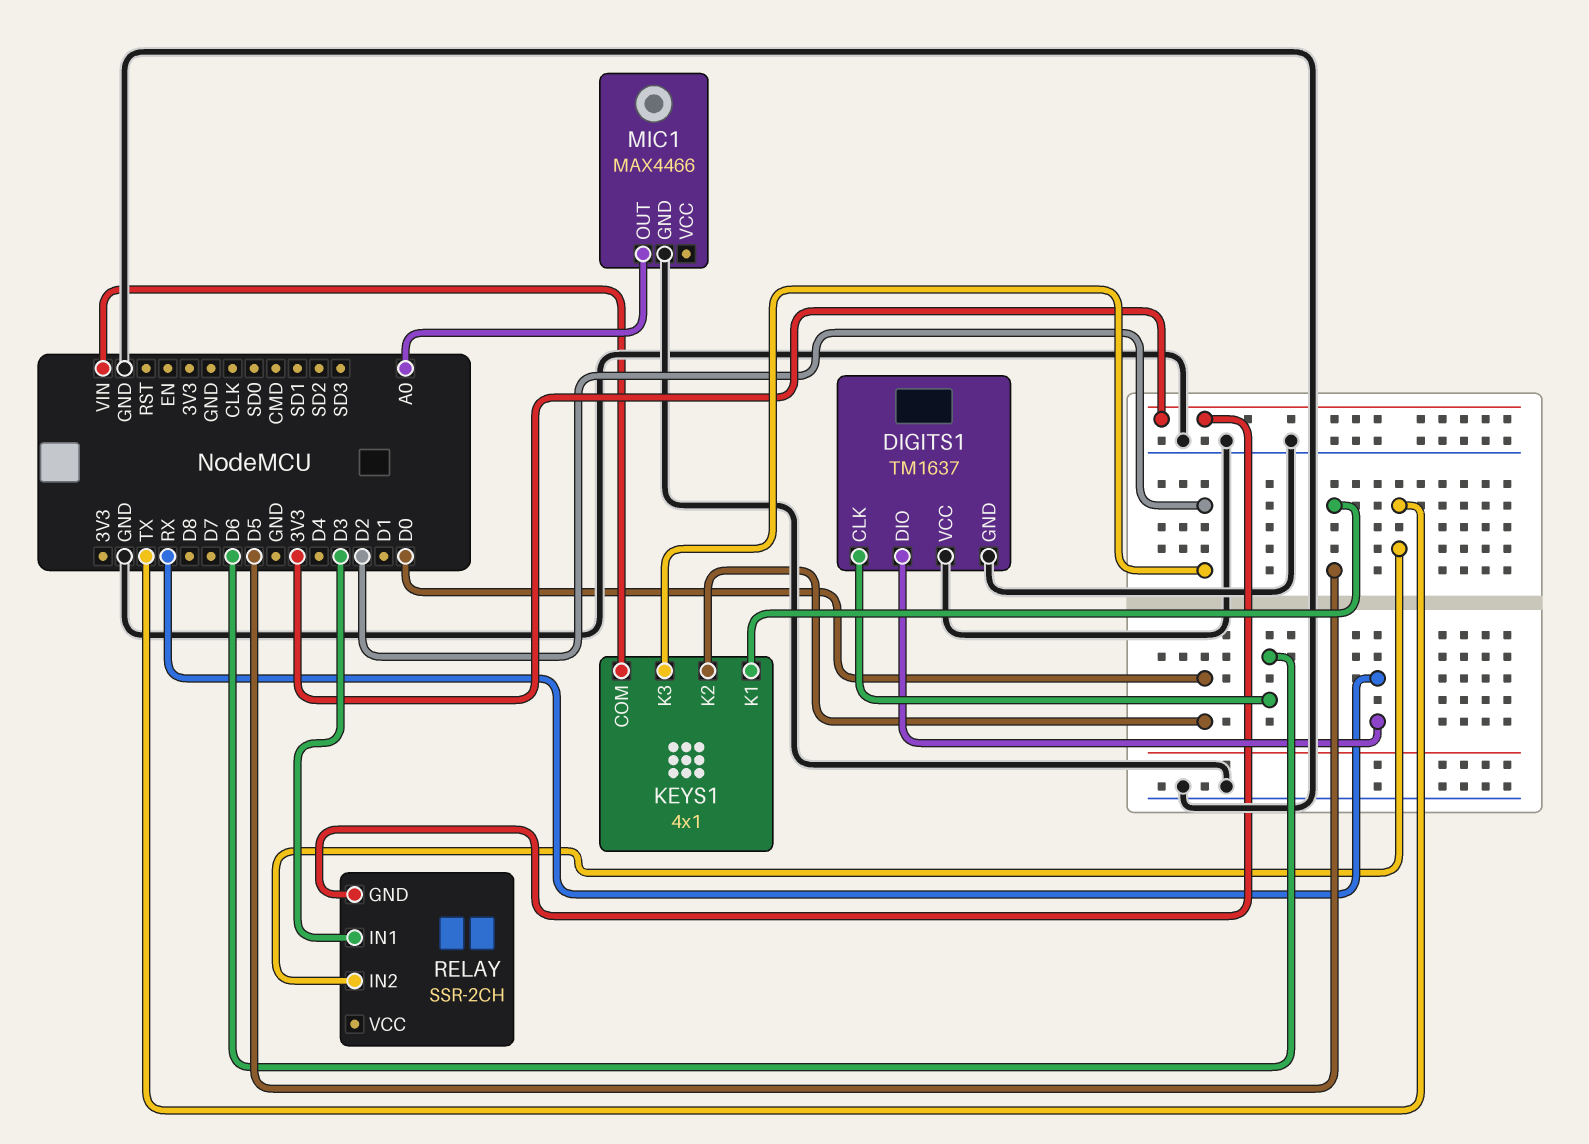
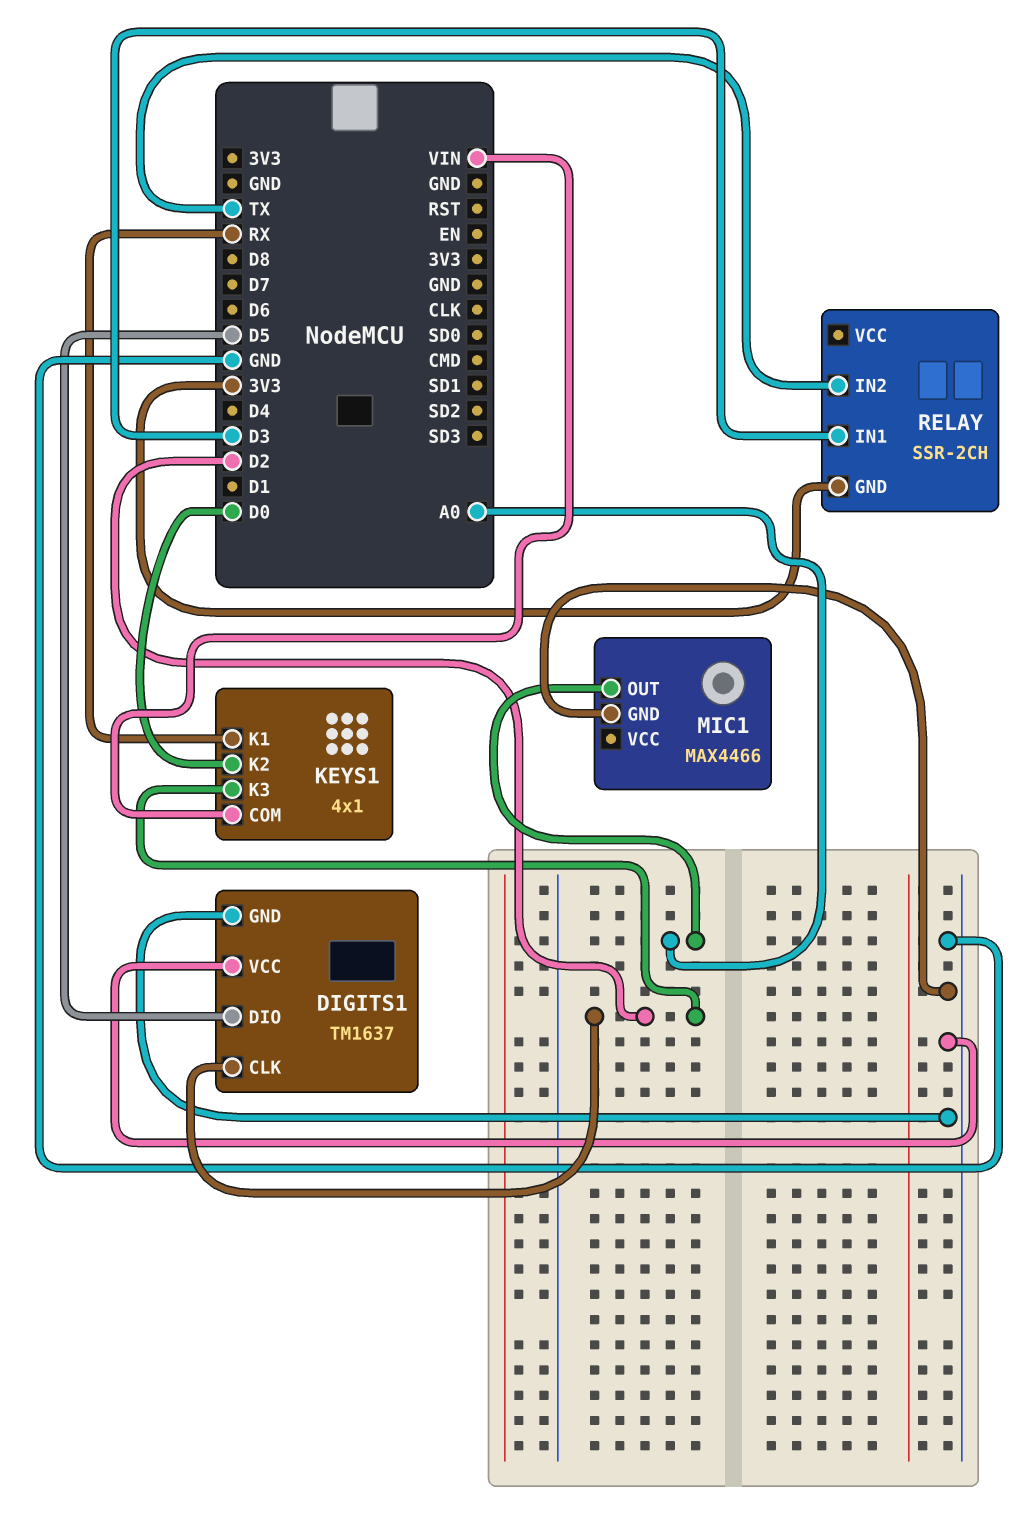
DIGITS1 pin CLK: D6 -> D2
DIGITS1 pin DIO: RX -> D5
KEYS1 pin K1: D5 -> RX

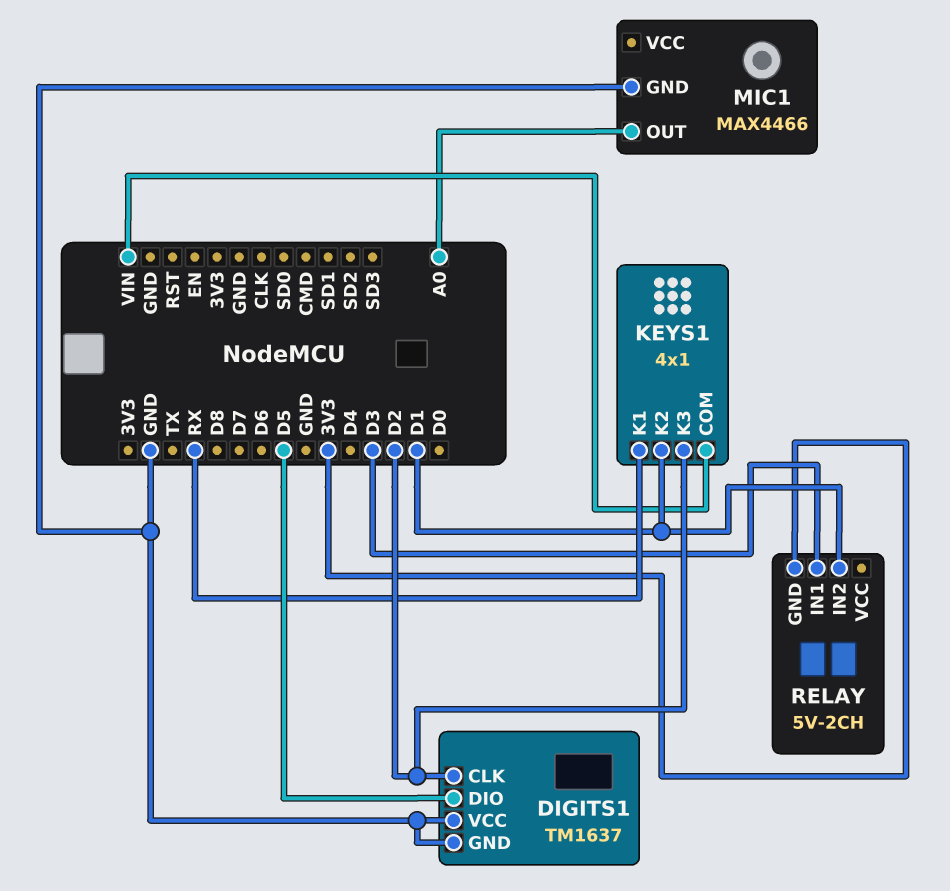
KEYS1 pin K2: D0 -> D1
RELAY: SSR-2CH -> 5V-2CH
RELAY pin IN2: TX -> D1

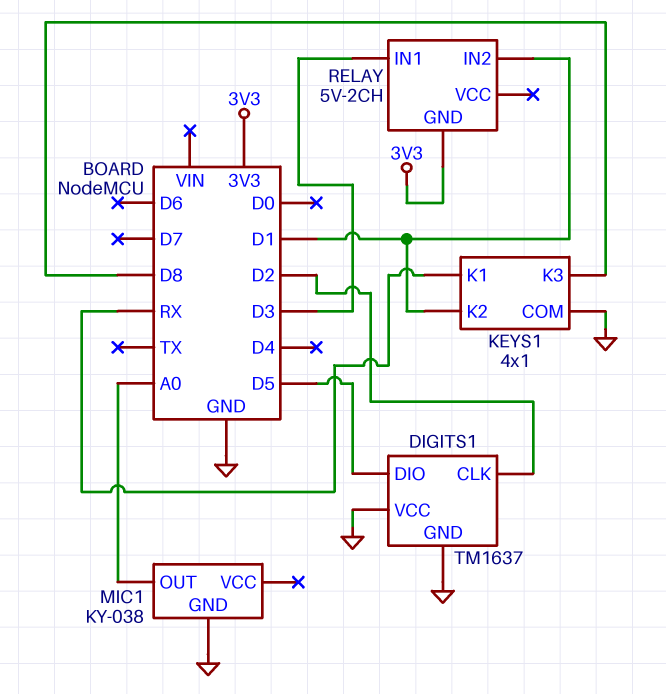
KEYS1 pin COM: VIN -> GND
KEYS1 pin K3: D2 -> D8
MIC1: MAX4466 -> KY-038

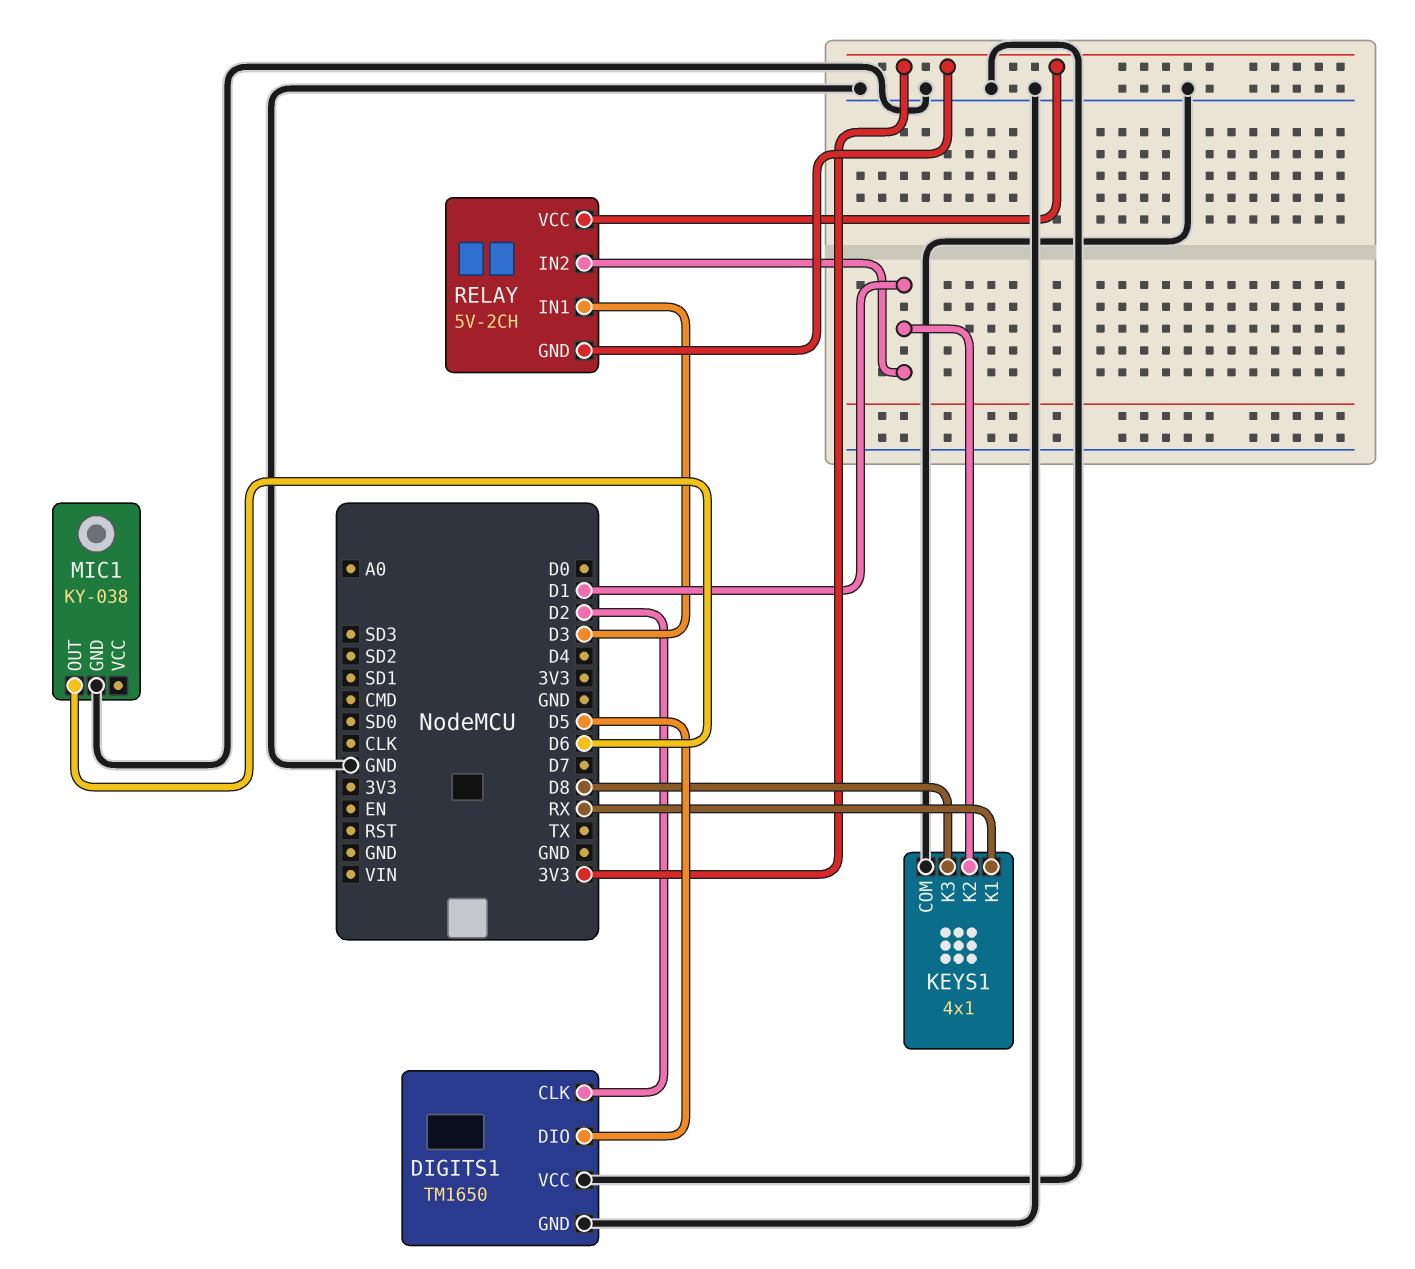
DIGITS1: TM1637 -> TM1650
MIC1 pin OUT: A0 -> D6
RELAY pin VCC: none -> 3V3

